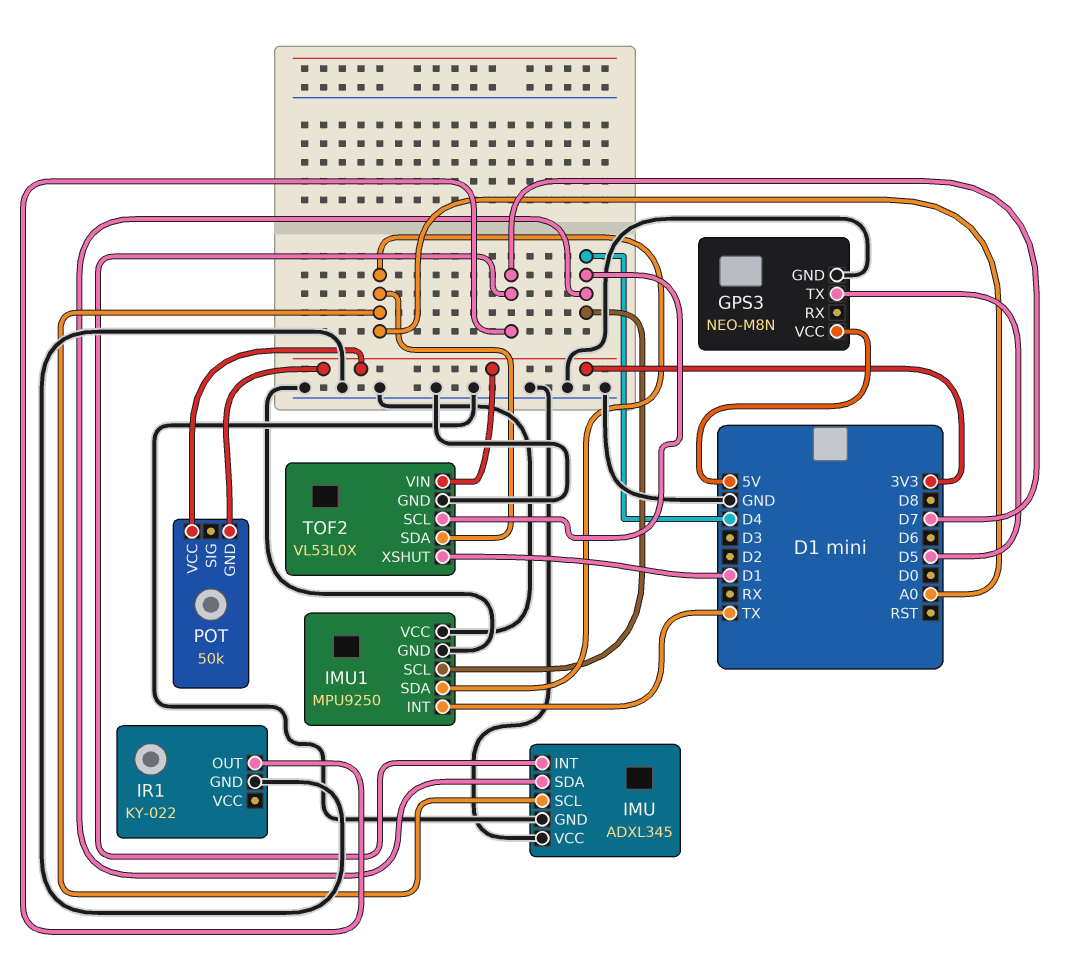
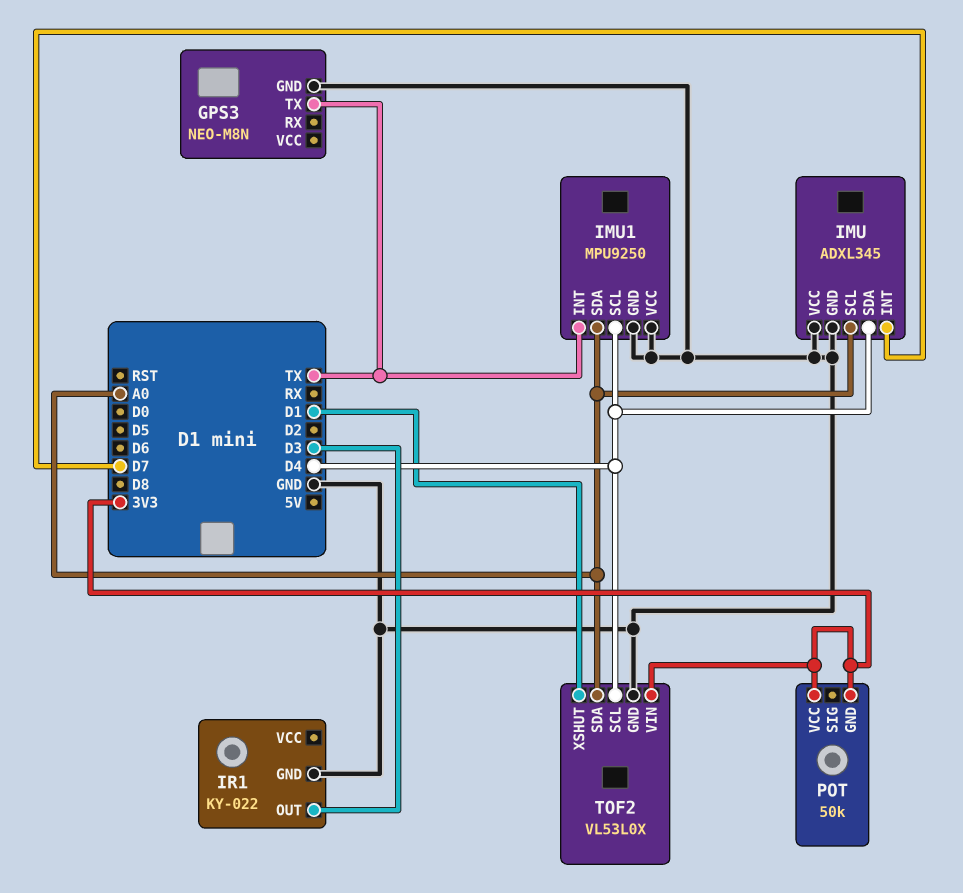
GPS3 pin TX: D5 -> TX
GPS3 pin VCC: 5V -> none
IR1 pin OUT: D7 -> D3

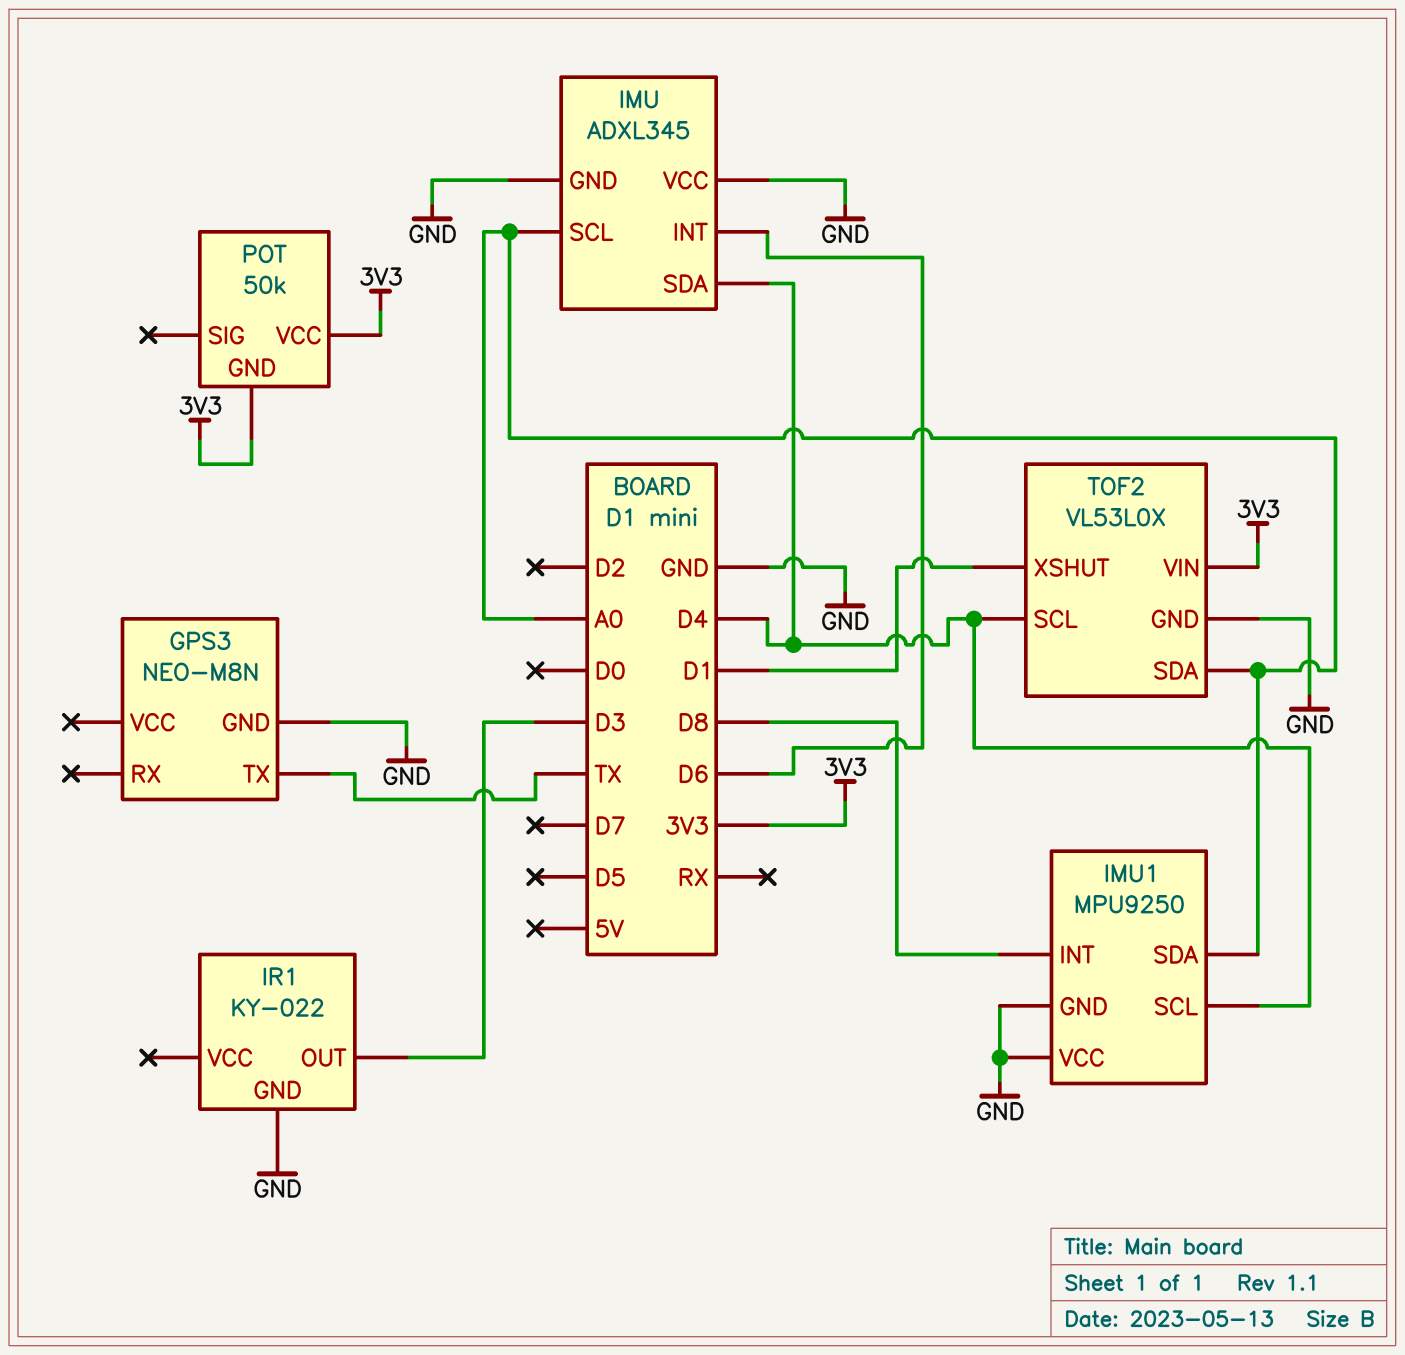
IMU pin INT: D7 -> D6
IMU1 pin INT: TX -> D8

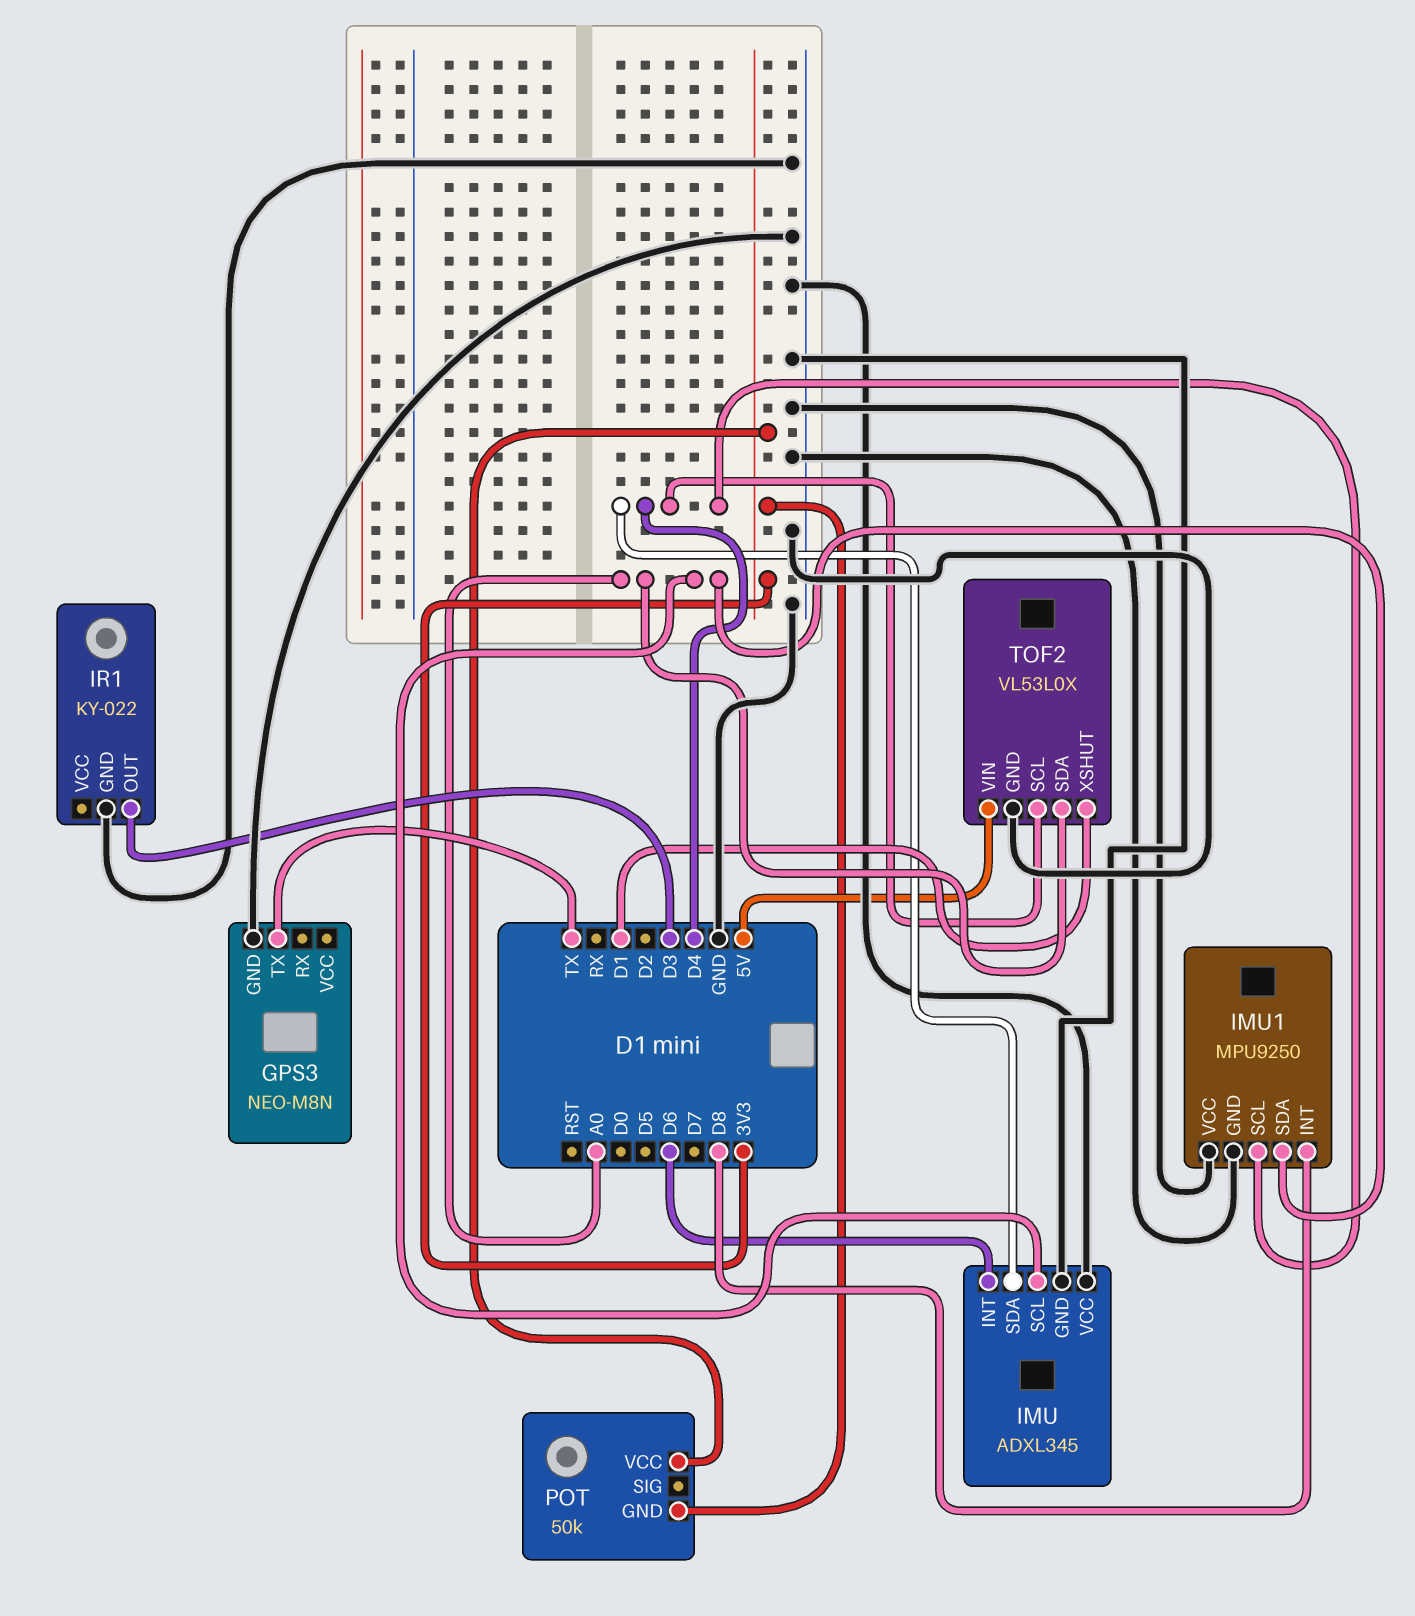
TOF2 pin VIN: 3V3 -> 5V

